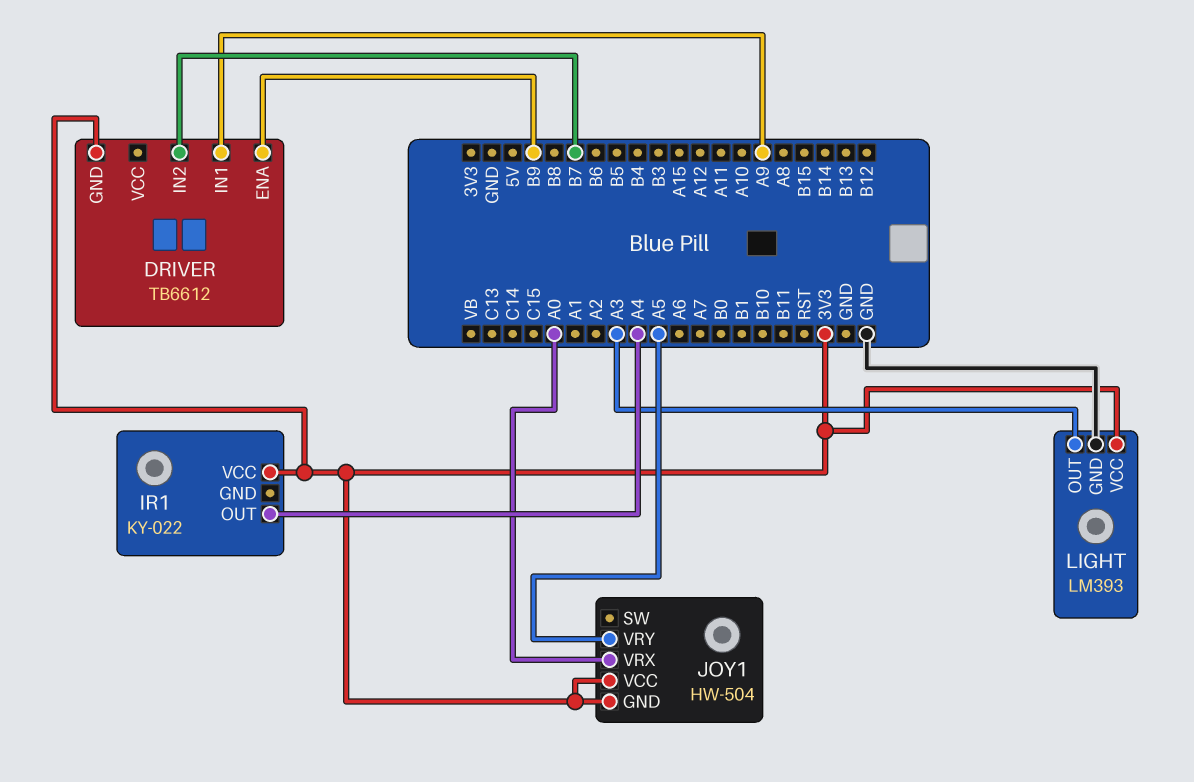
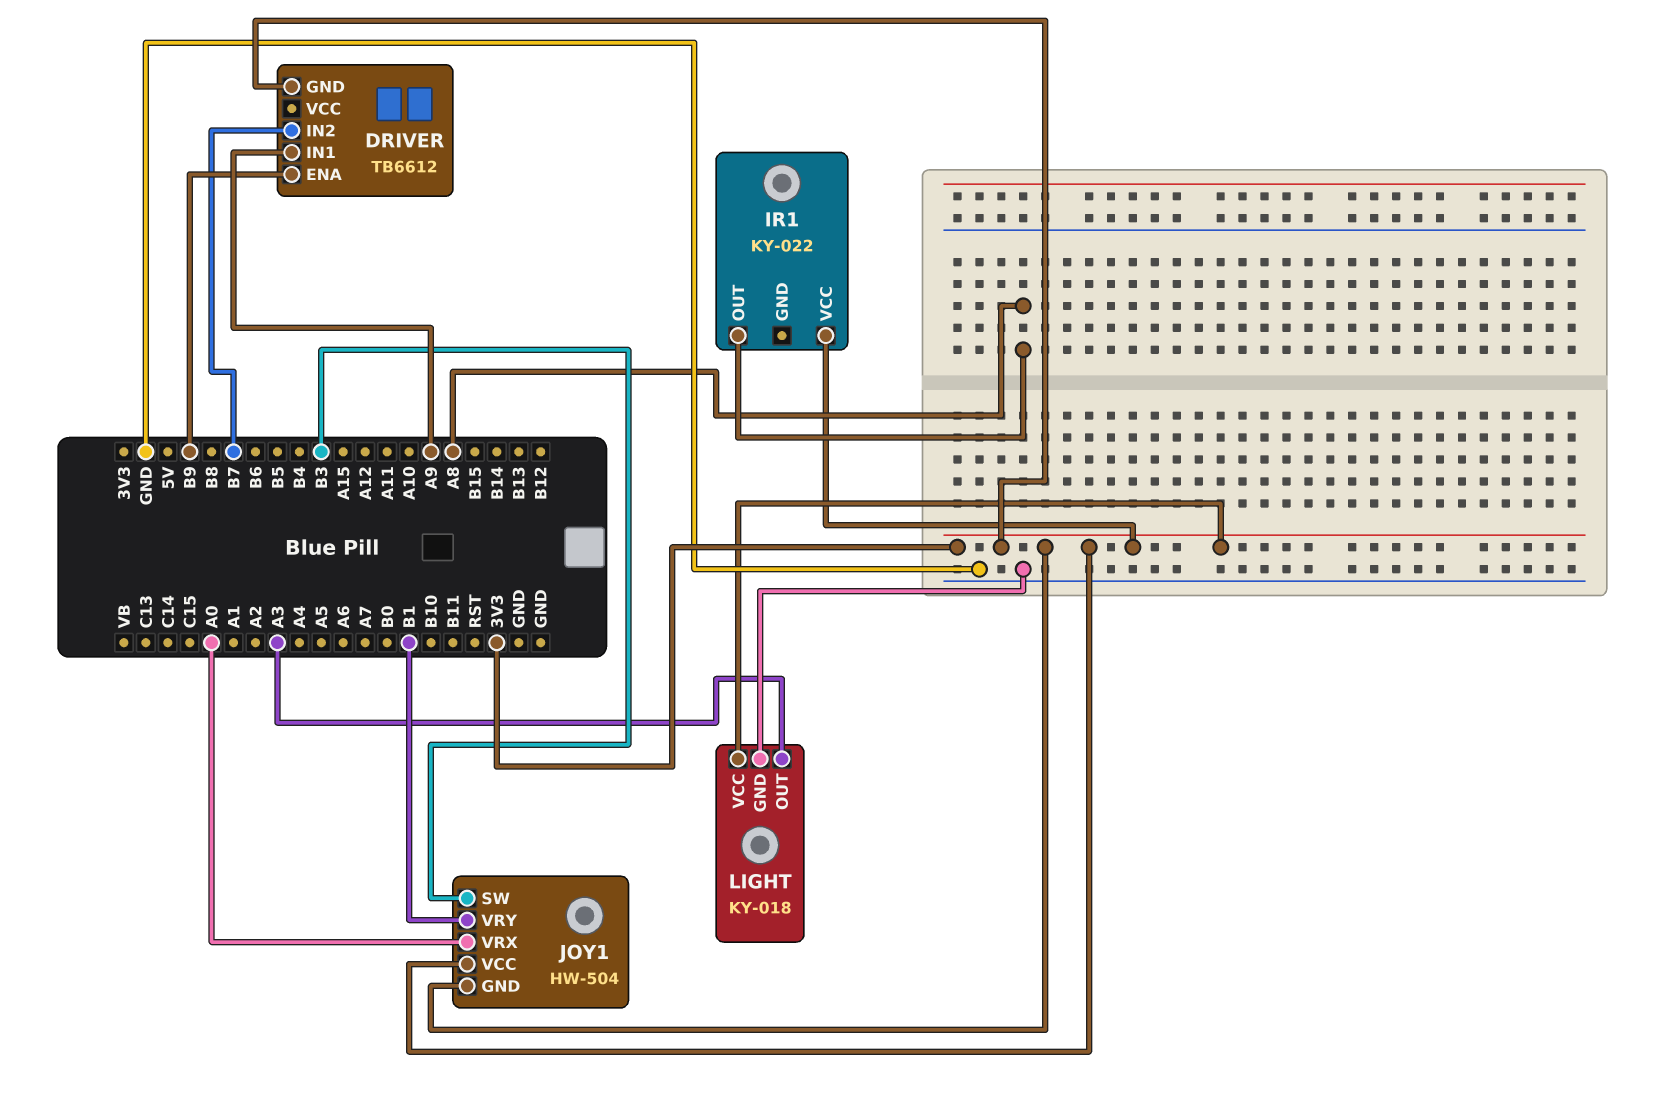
IR1 pin OUT: A4 -> A8
JOY1 pin SW: none -> B3
JOY1 pin VRY: A5 -> B1
LIGHT: LM393 -> KY-018

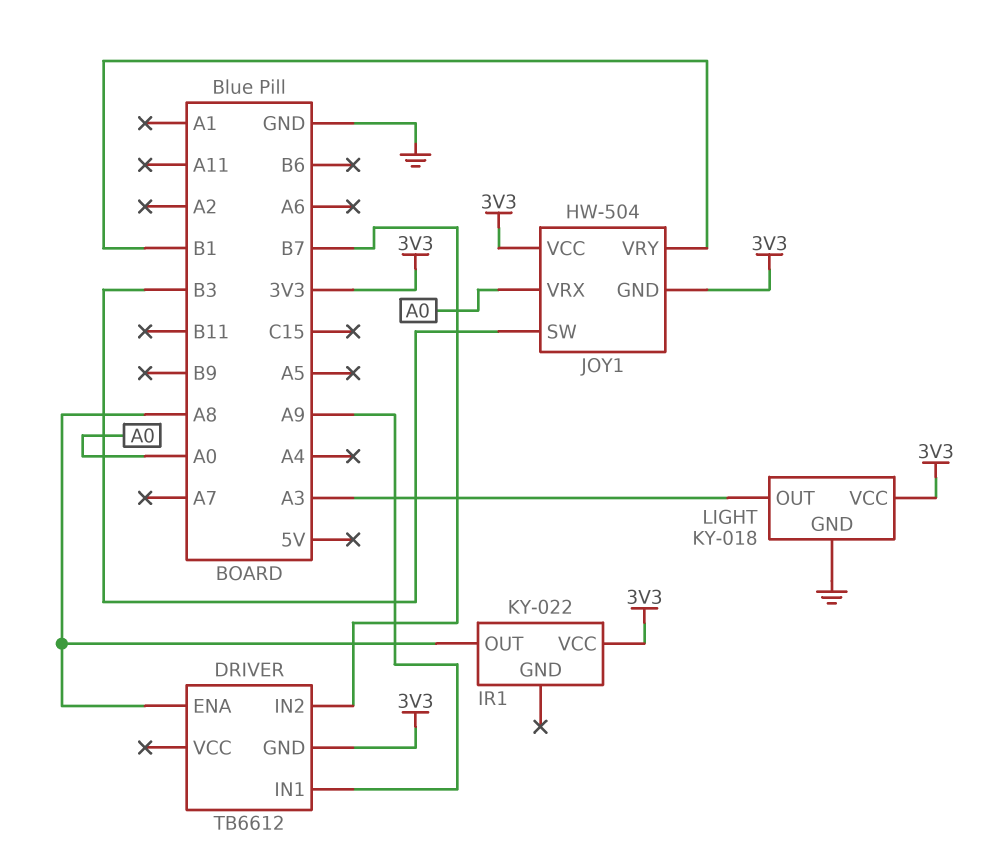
DRIVER pin ENA: B9 -> A8

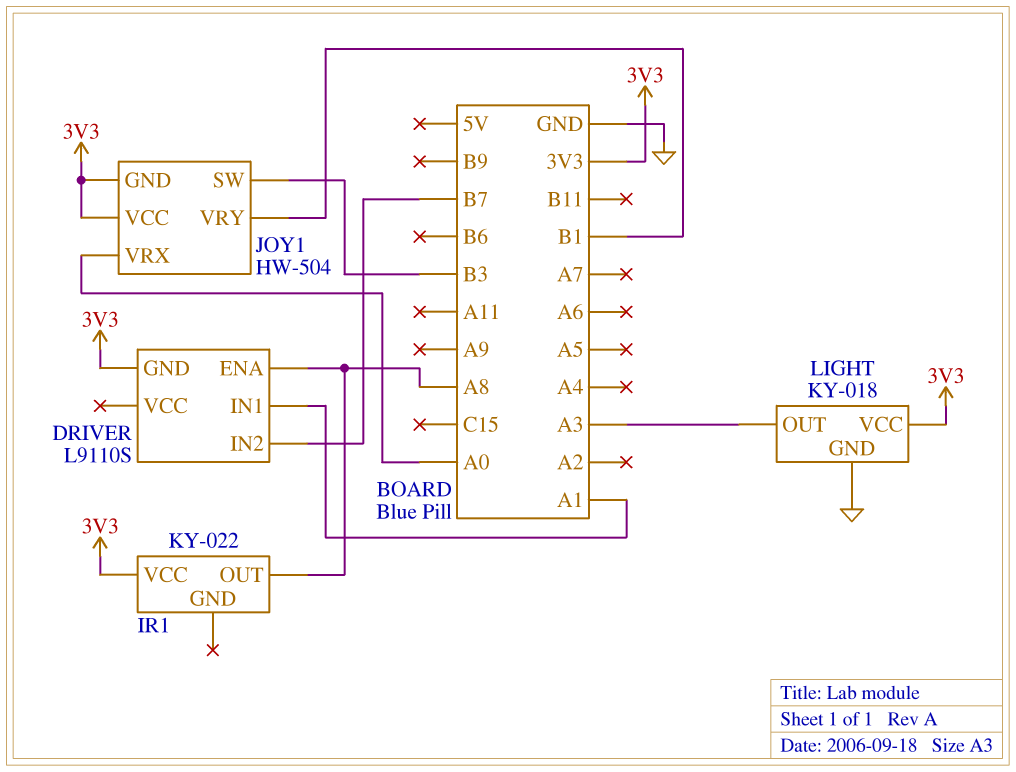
DRIVER: TB6612 -> L9110S
DRIVER pin IN1: A9 -> A1

